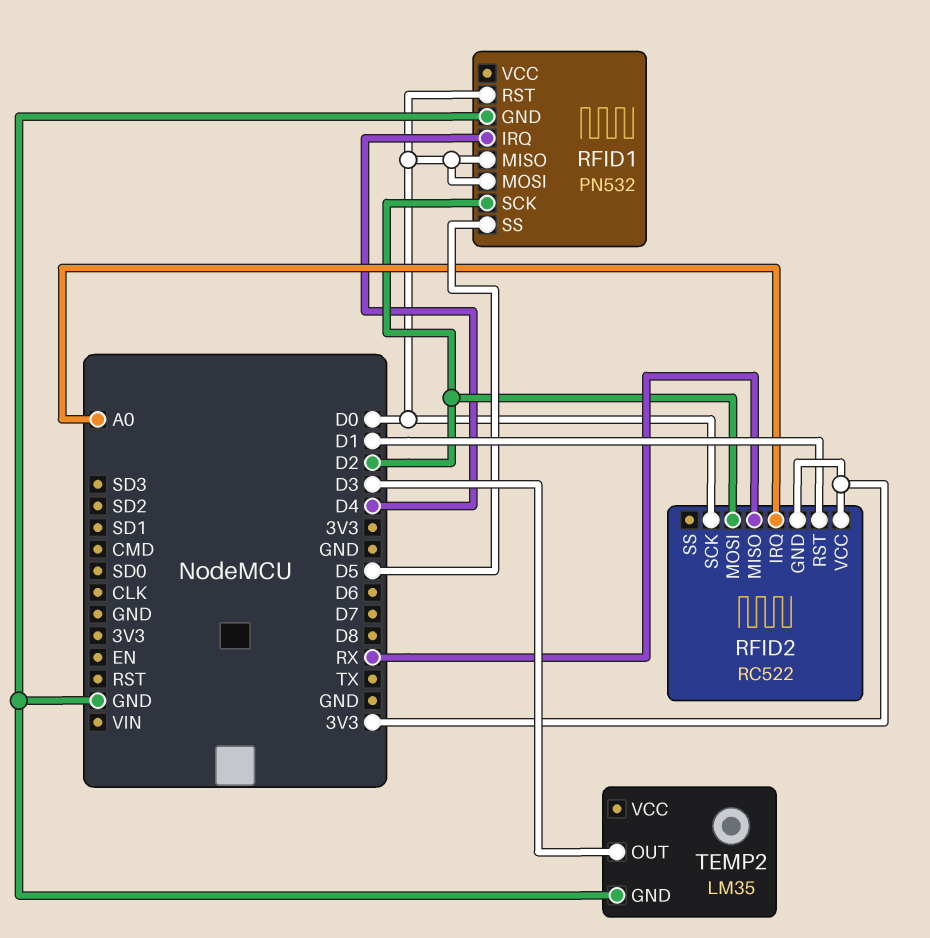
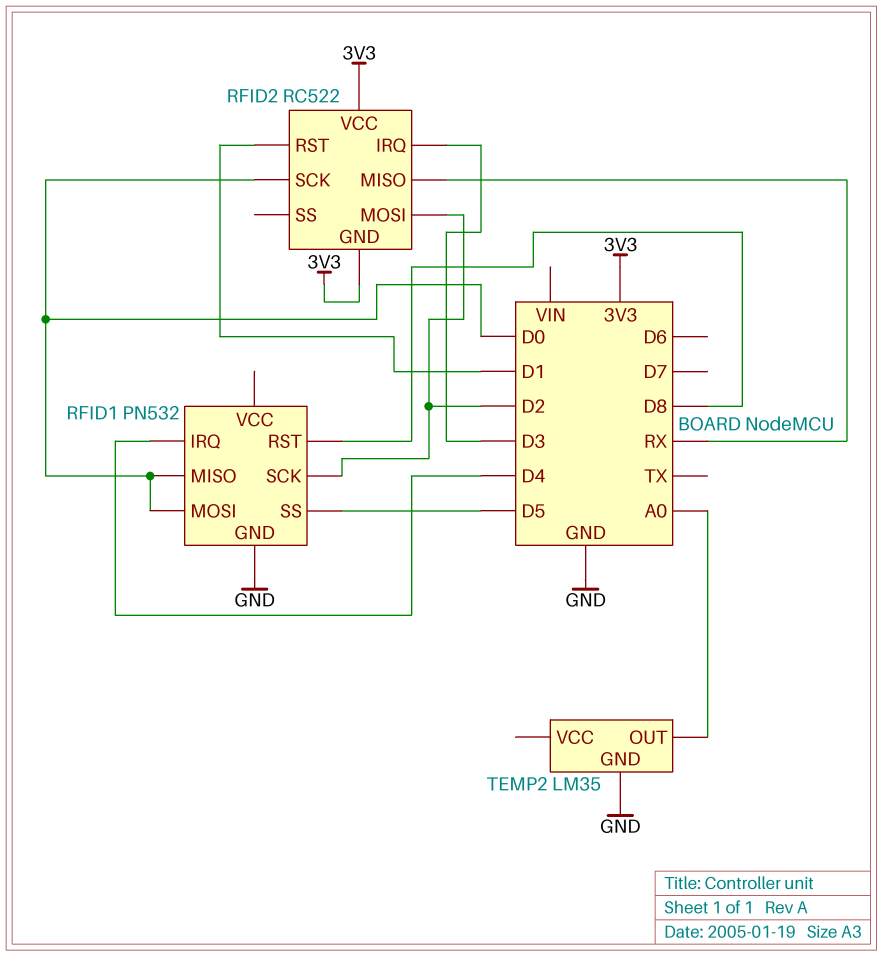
RFID1 pin RST: D0 -> D8
RFID2 pin IRQ: A0 -> D3
TEMP2 pin OUT: D3 -> A0

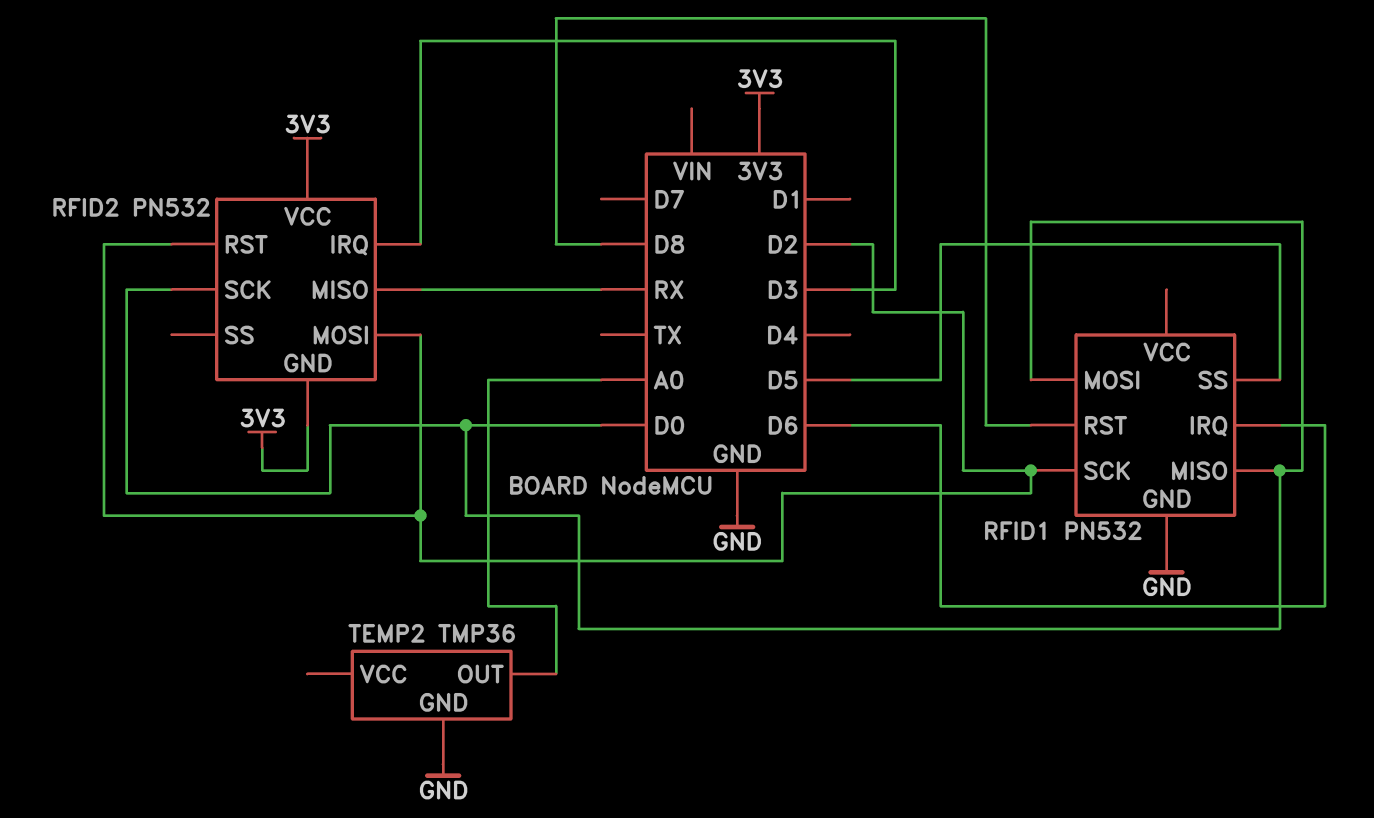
RFID1 pin IRQ: D4 -> D6
RFID2: RC522 -> PN532
RFID2 pin RST: D1 -> D2
TEMP2: LM35 -> TMP36

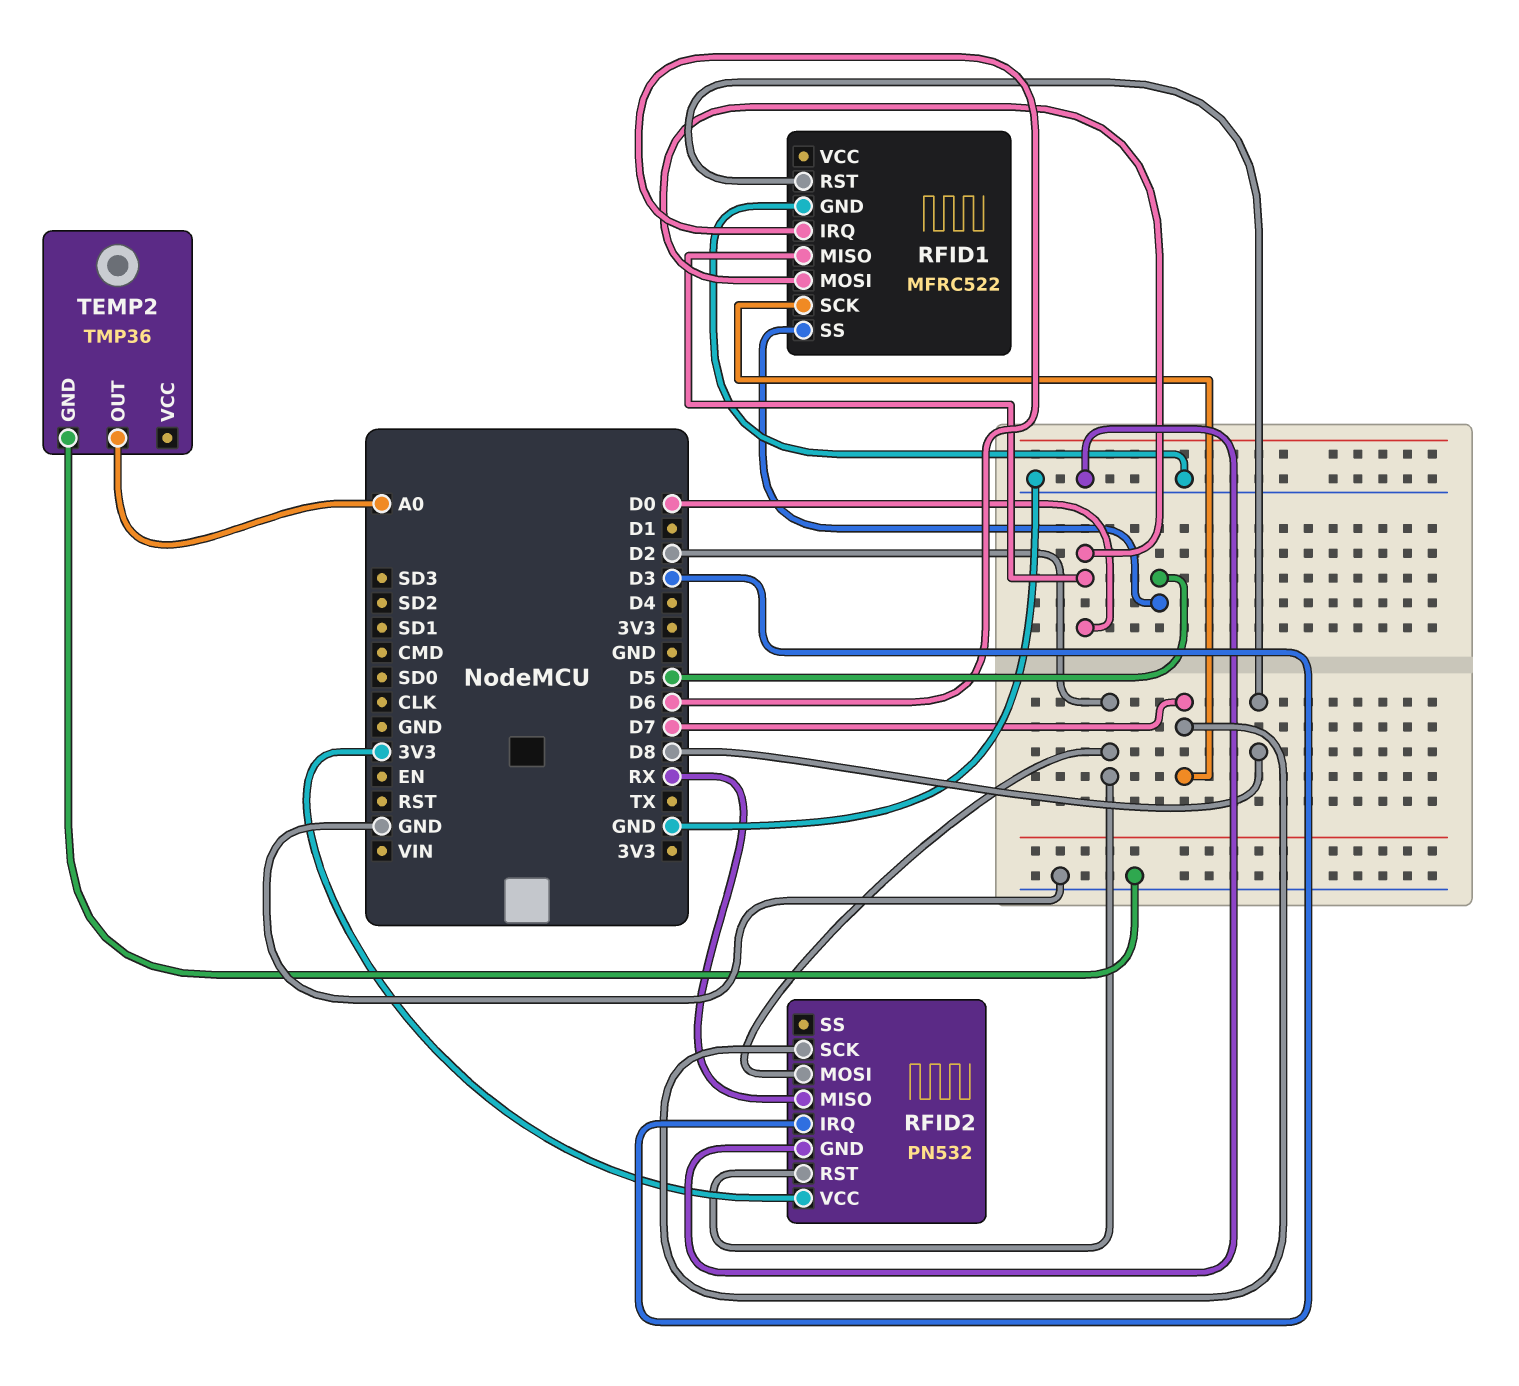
RFID1: PN532 -> MFRC522
RFID1 pin SCK: D2 -> D7
RFID2 pin GND: 3V3 -> GND
RFID2 pin SCK: D0 -> D7

